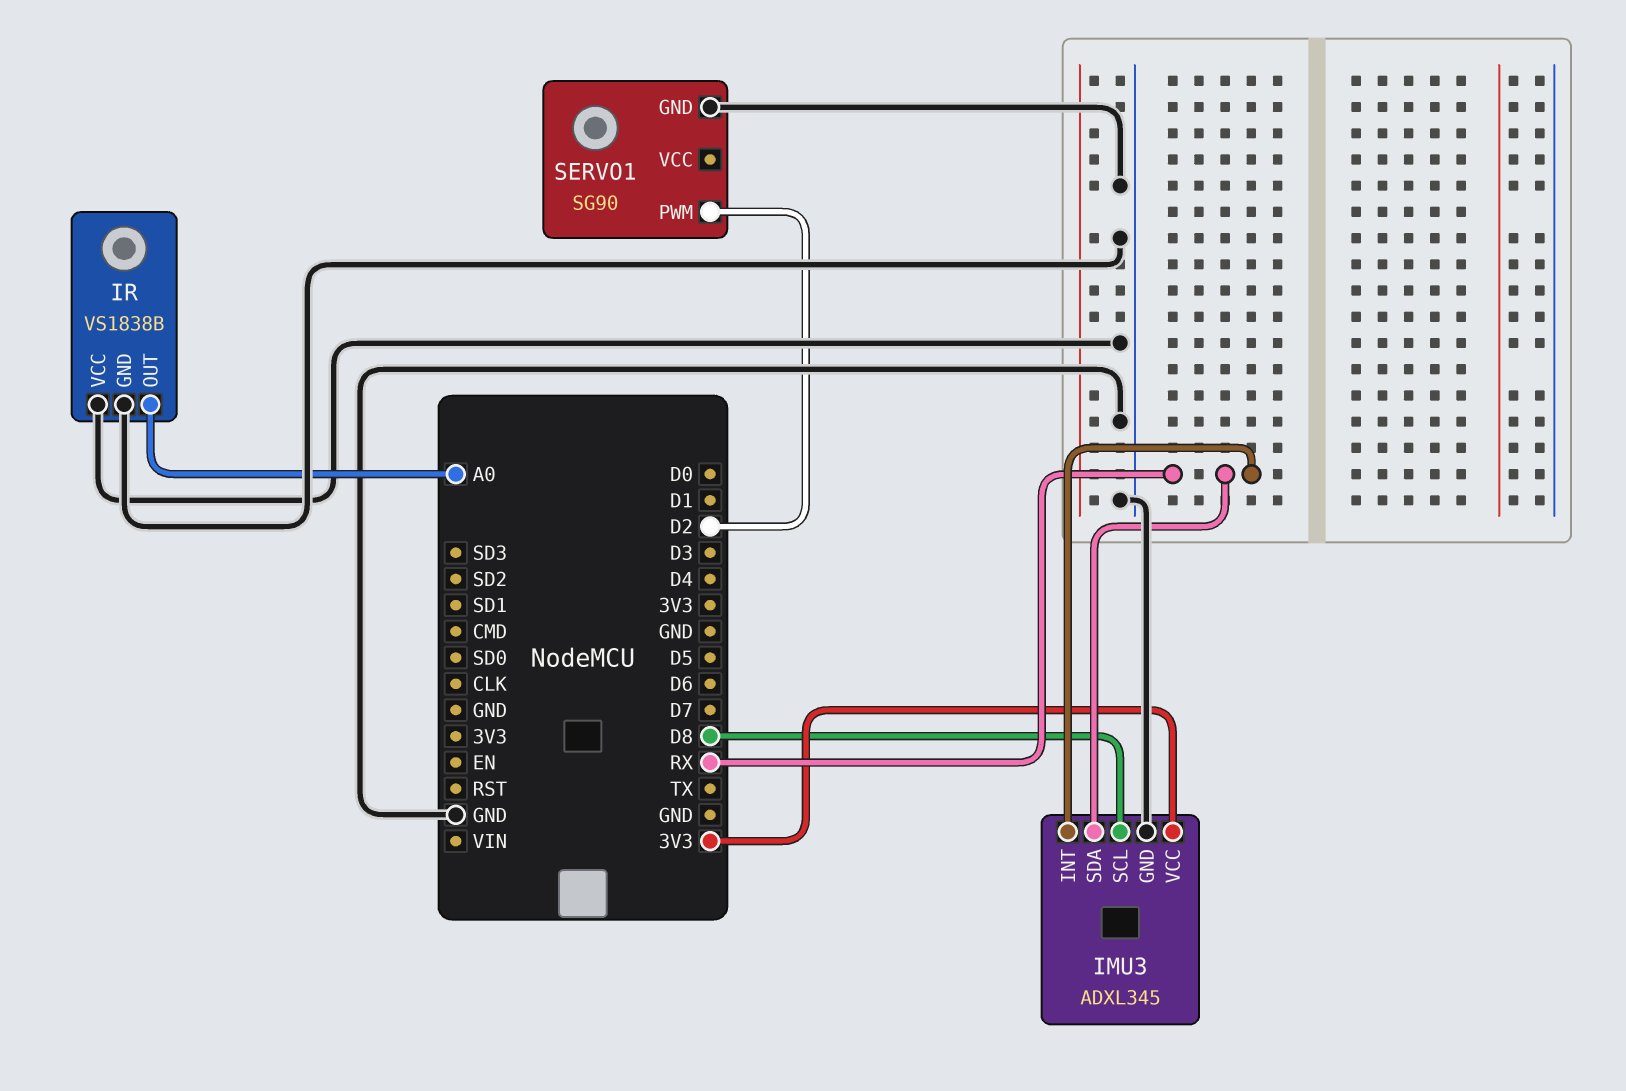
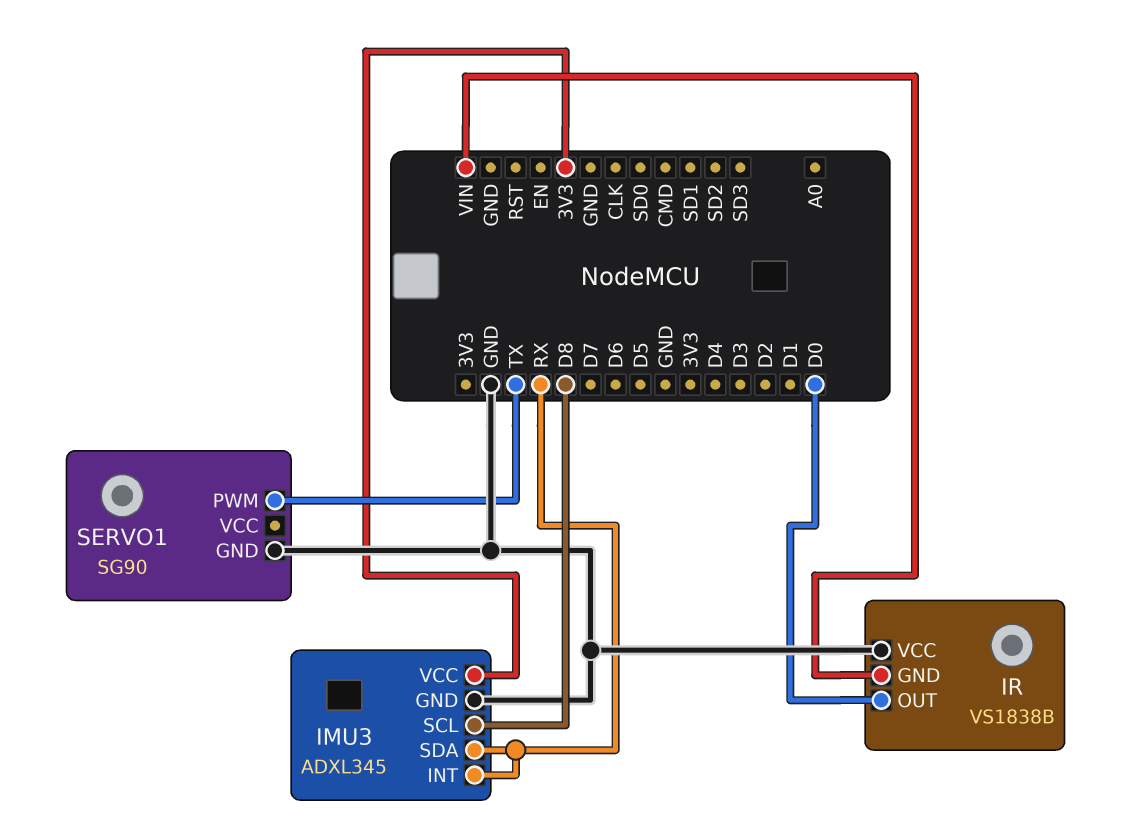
IR pin GND: GND -> VIN
IR pin OUT: A0 -> D0
SERVO1 pin PWM: D2 -> TX

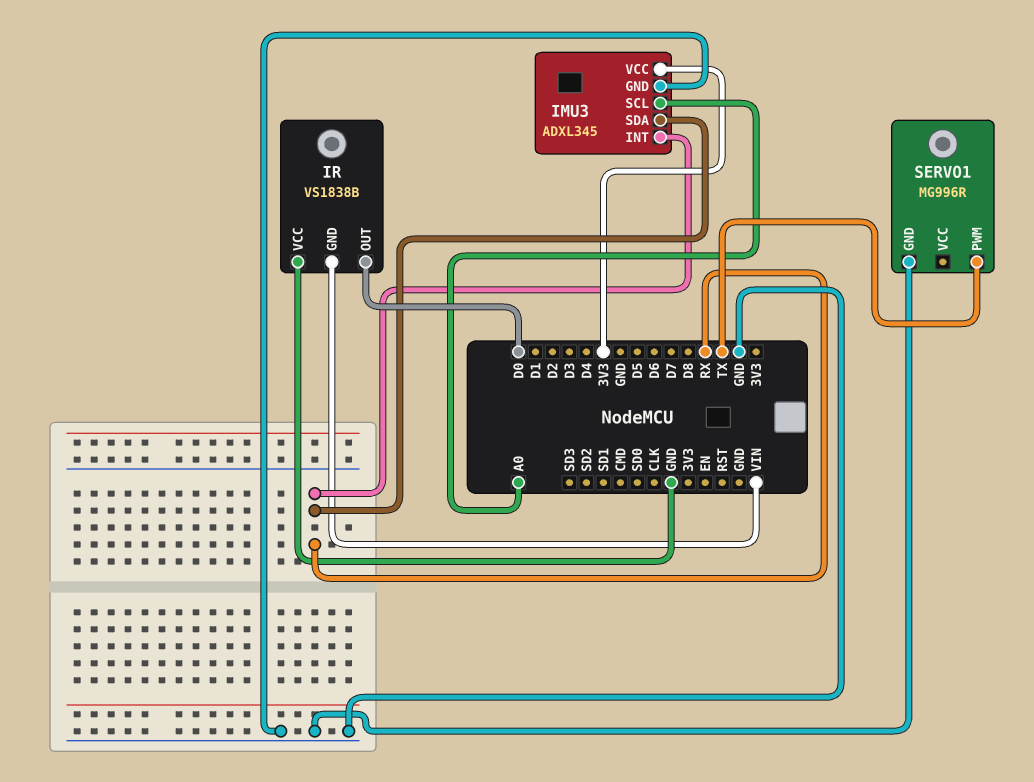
IMU3 pin SCL: D8 -> A0
SERVO1: SG90 -> MG996R

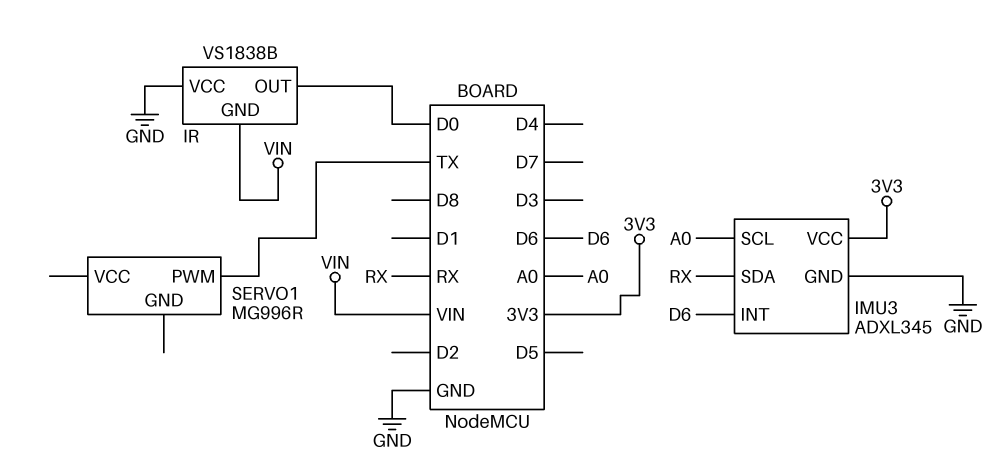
IMU3 pin INT: RX -> D6
SERVO1 pin GND: GND -> none

